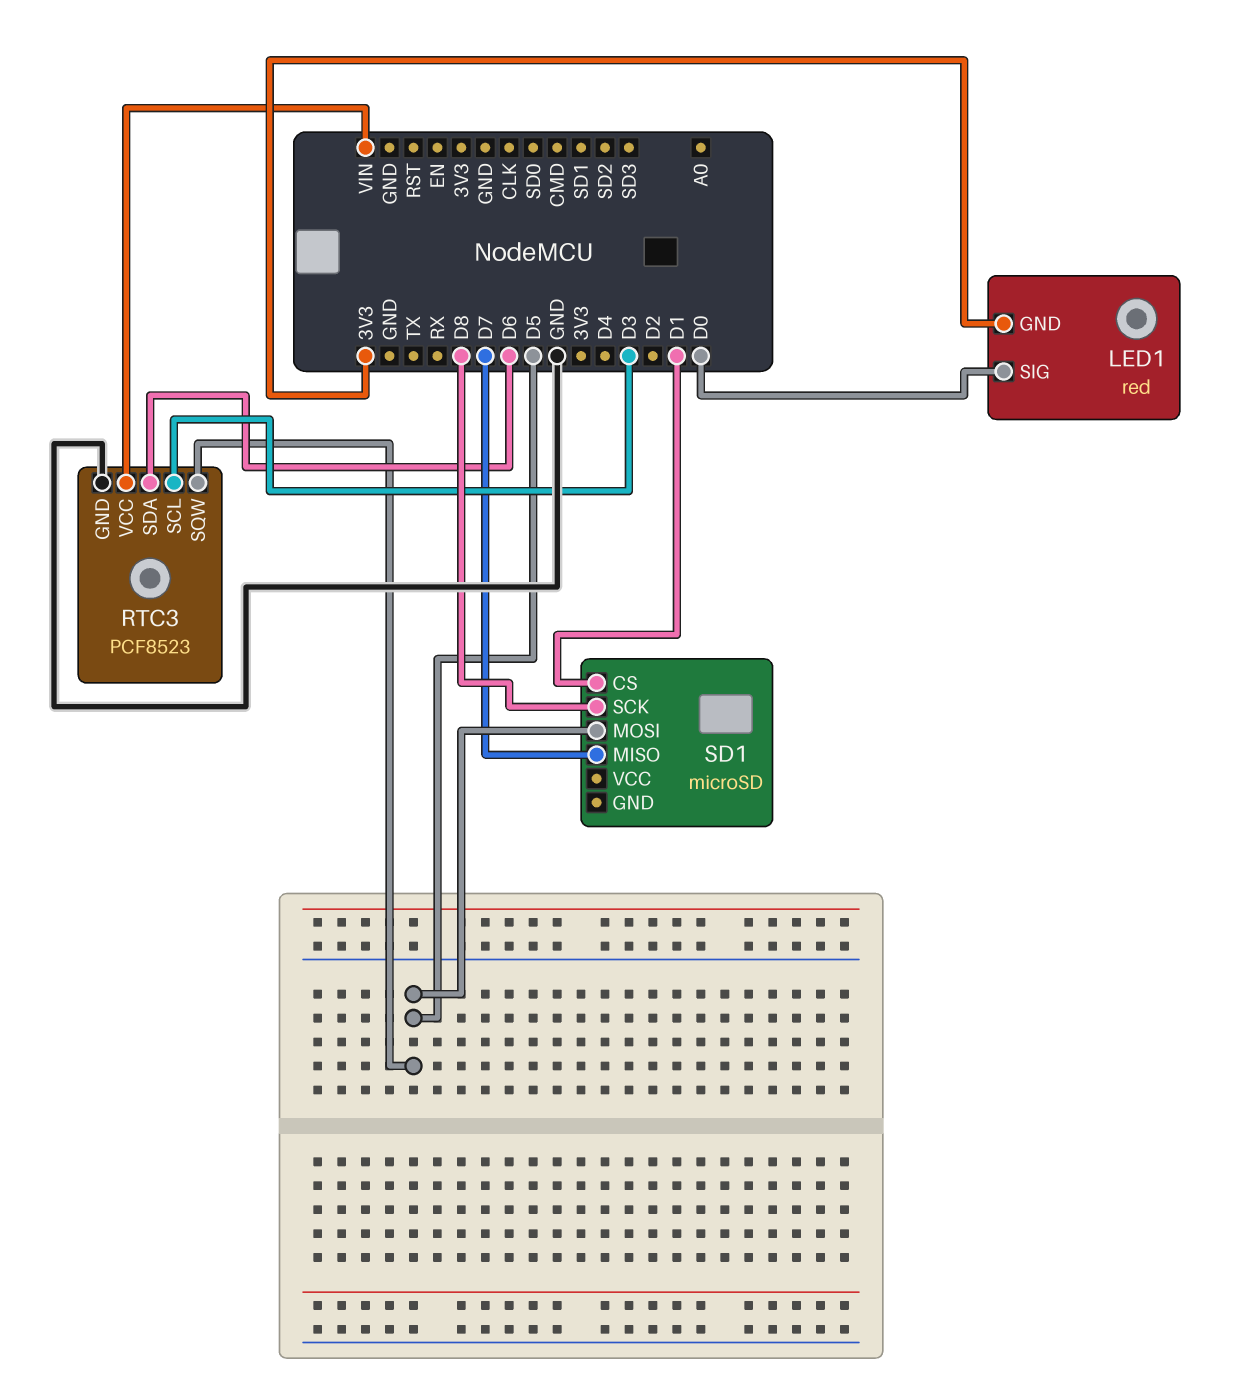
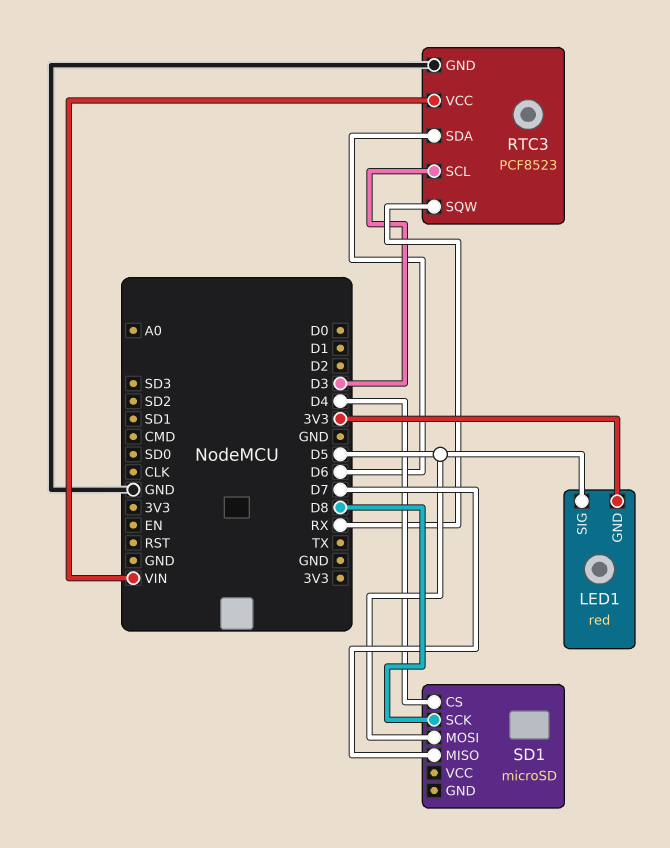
LED1 pin SIG: D0 -> D5
RTC3 pin SQW: D5 -> RX
SD1 pin CS: D1 -> D4

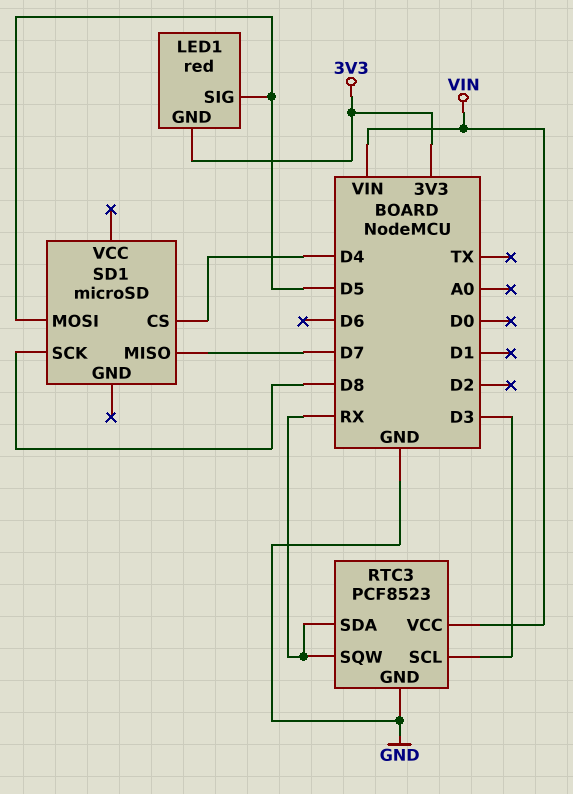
RTC3 pin SDA: D6 -> RX

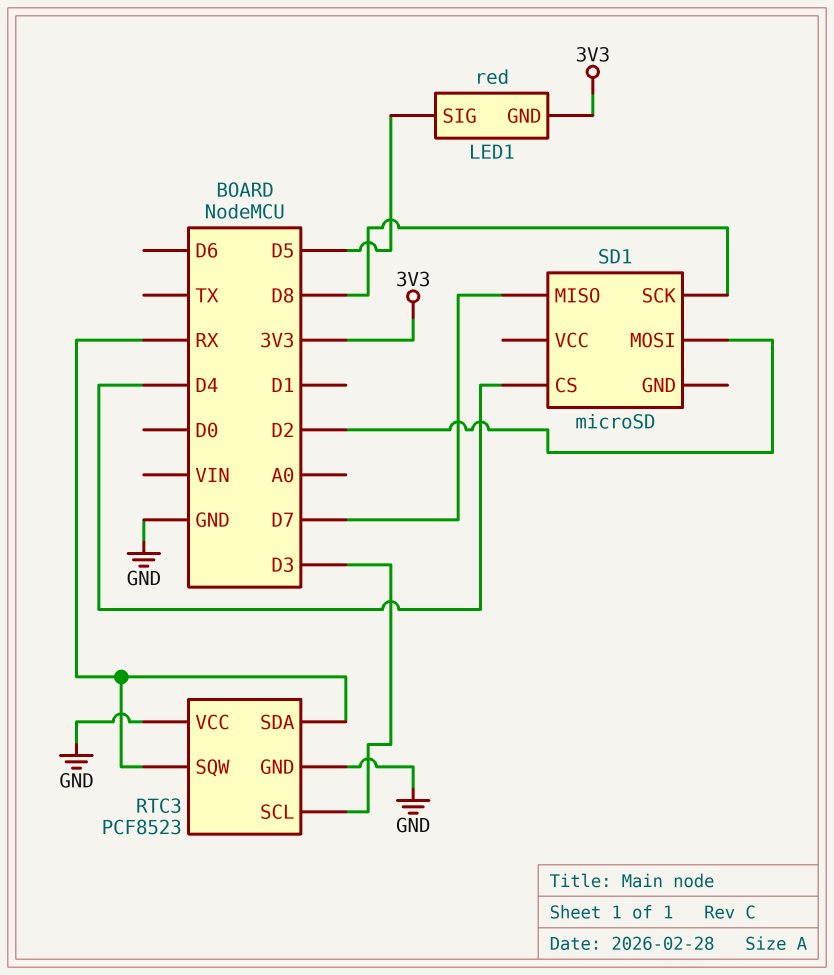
RTC3 pin VCC: VIN -> GND
SD1 pin MOSI: D5 -> D2

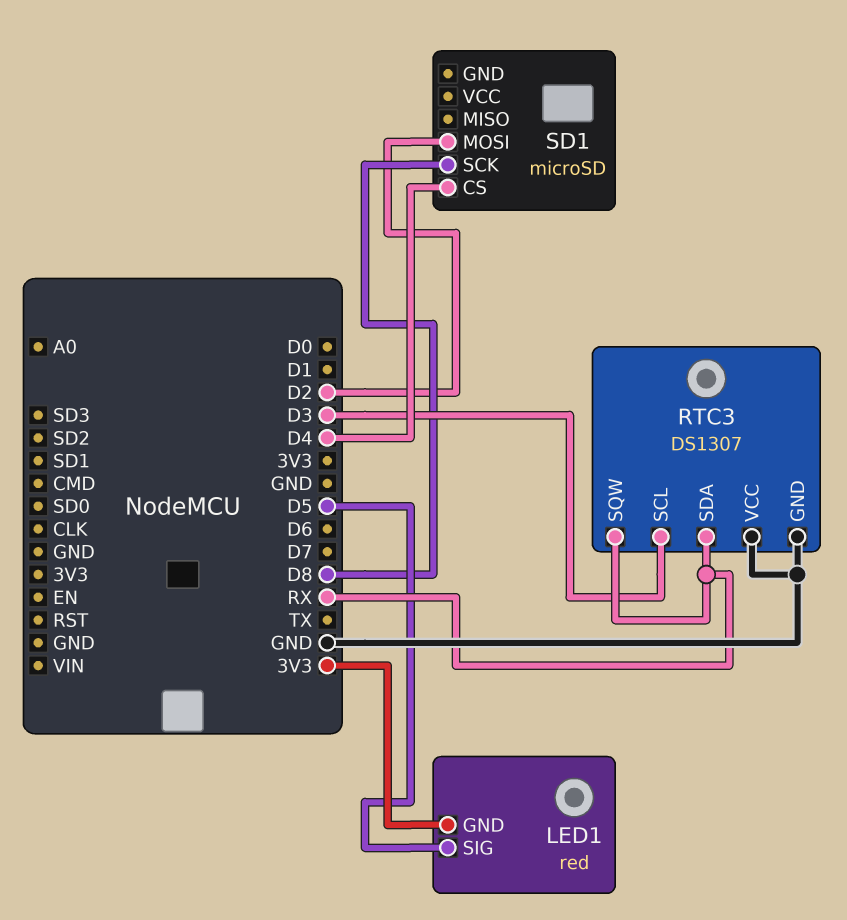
RTC3: PCF8523 -> DS1307
SD1 pin MISO: D7 -> none

